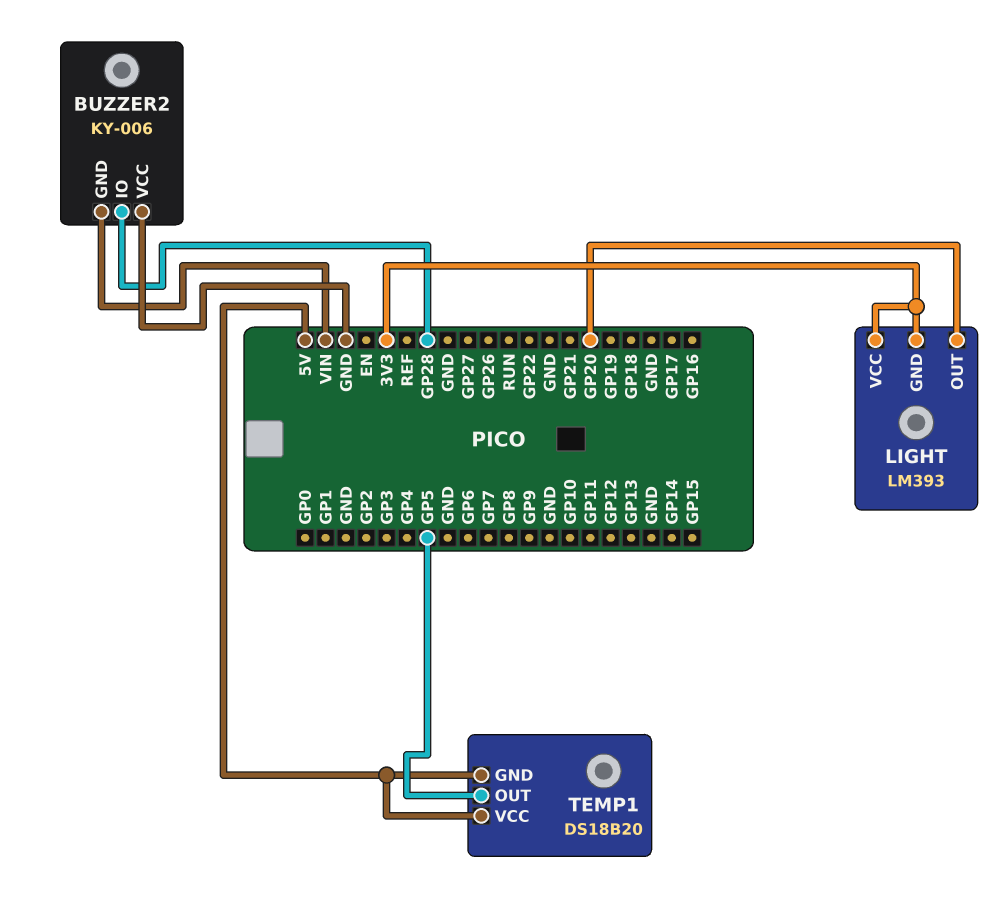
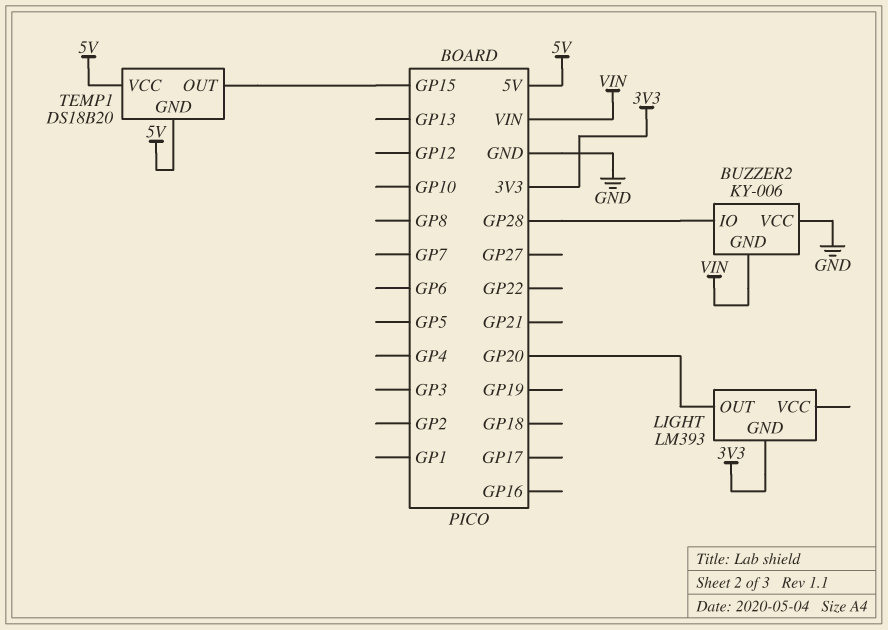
LIGHT pin VCC: 3V3 -> none
TEMP1 pin OUT: GP5 -> GP15

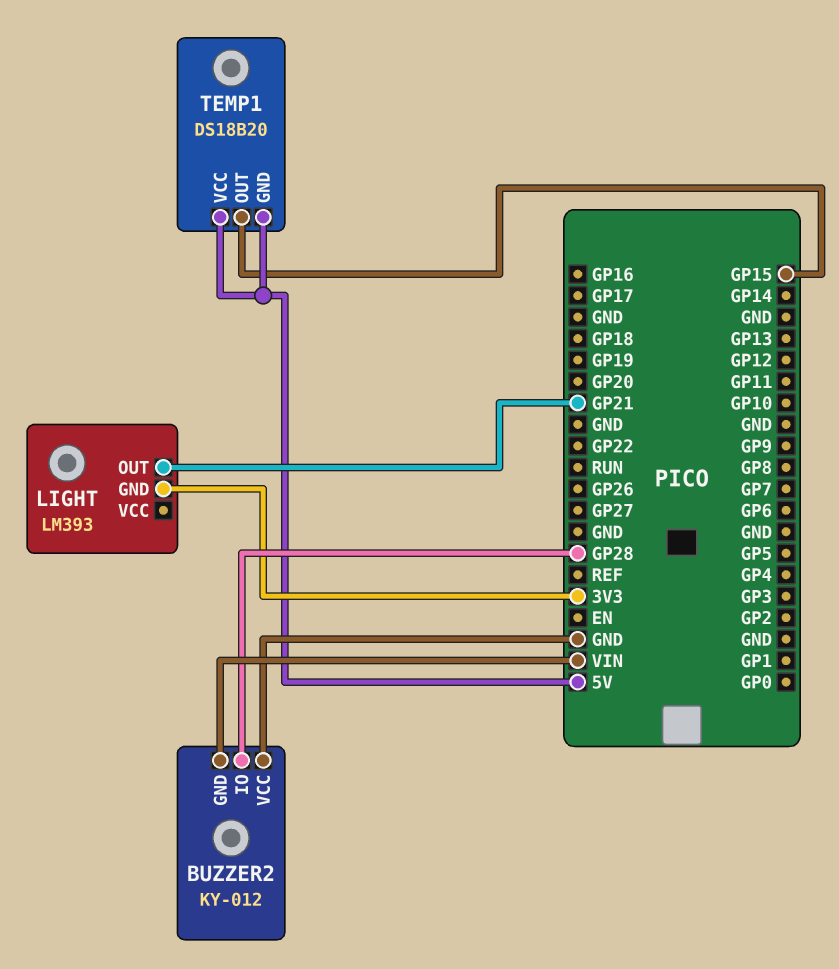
BUZZER2: KY-006 -> KY-012
LIGHT pin OUT: GP20 -> GP21

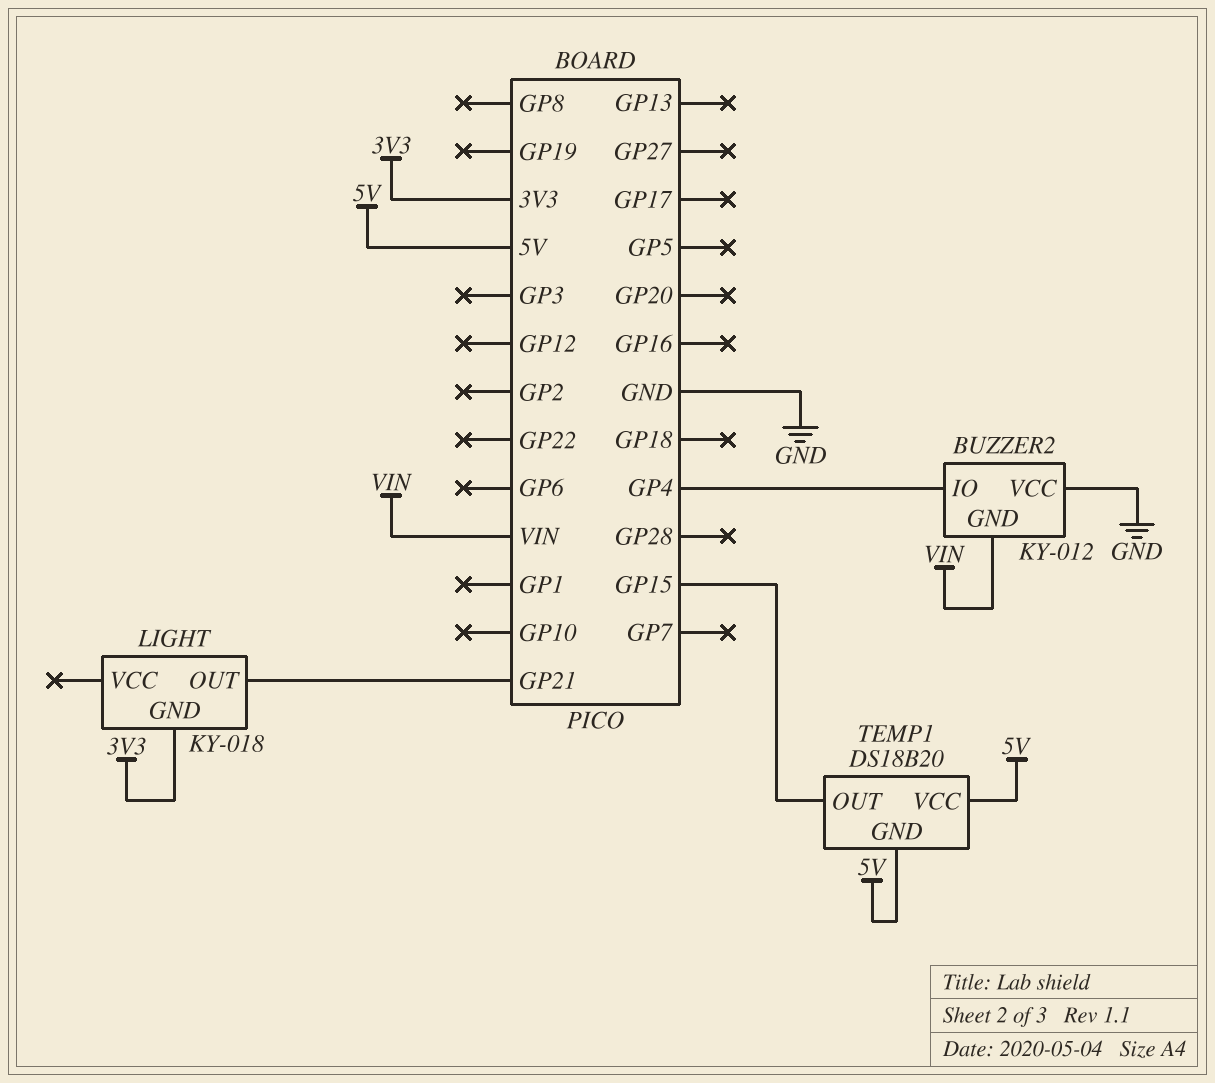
BUZZER2 pin IO: GP28 -> GP4
LIGHT: LM393 -> KY-018

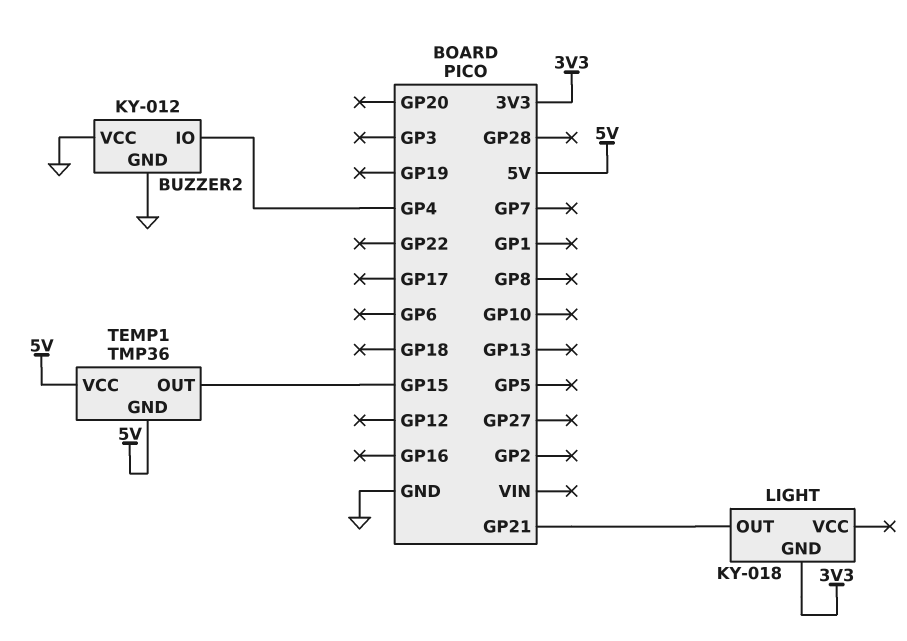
BUZZER2 pin GND: VIN -> GND
TEMP1: DS18B20 -> TMP36

